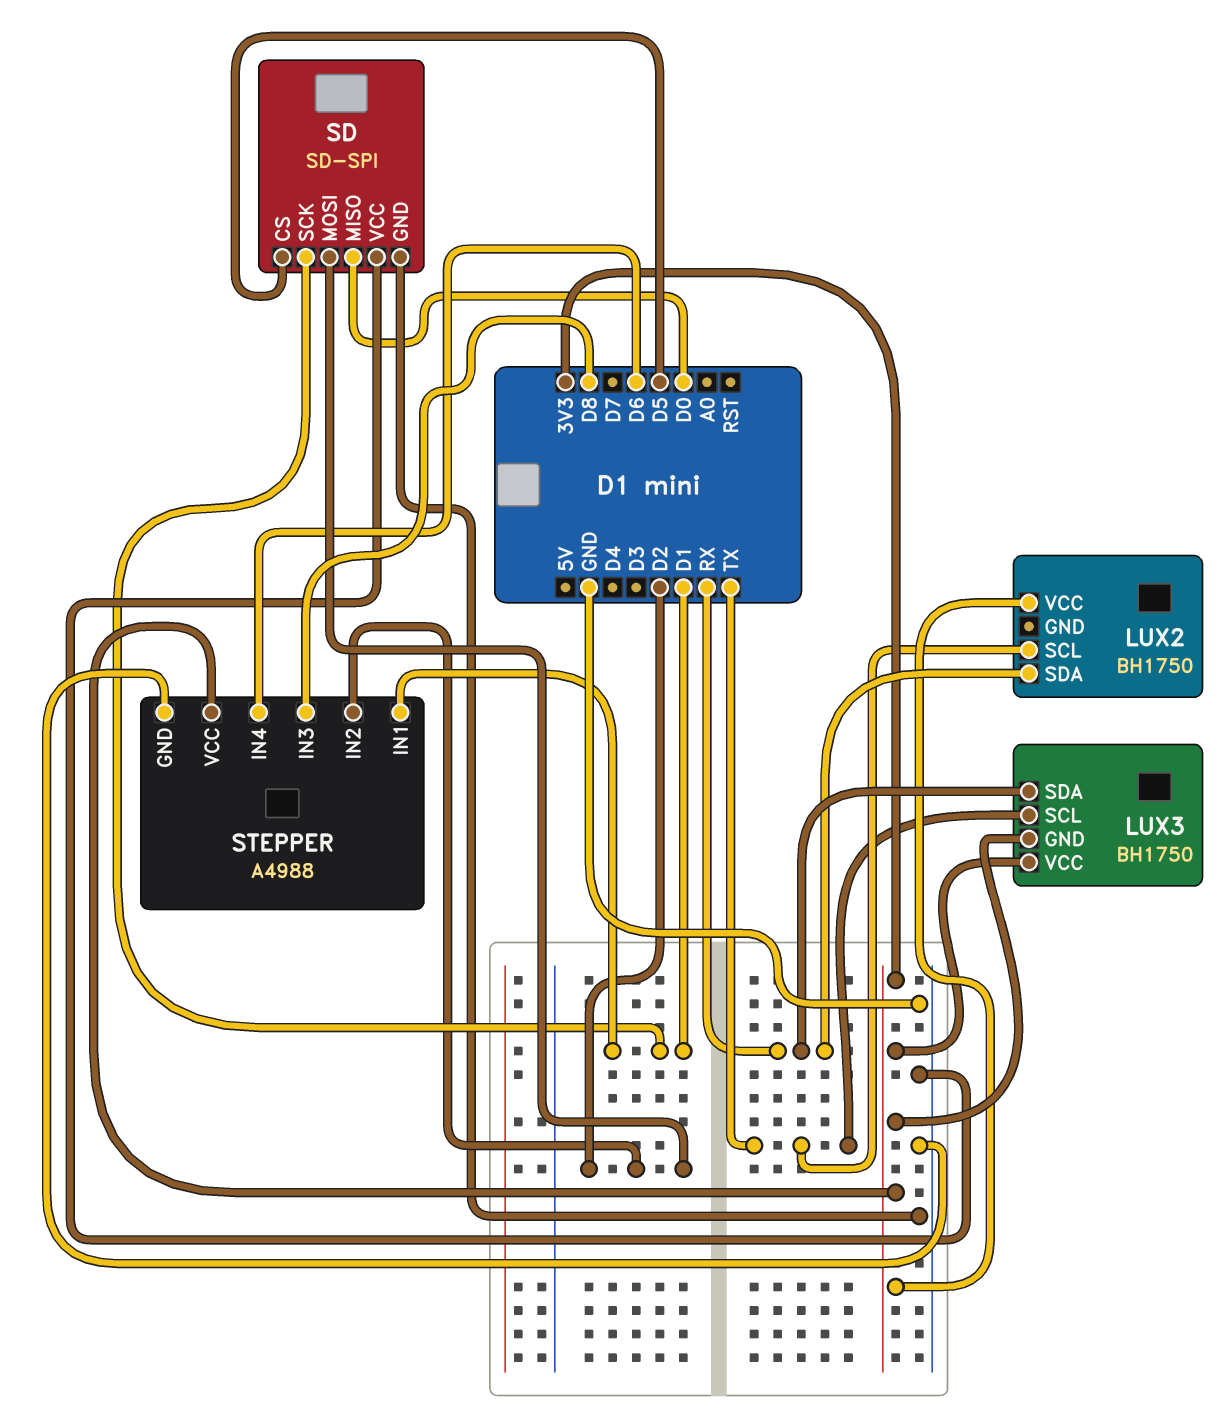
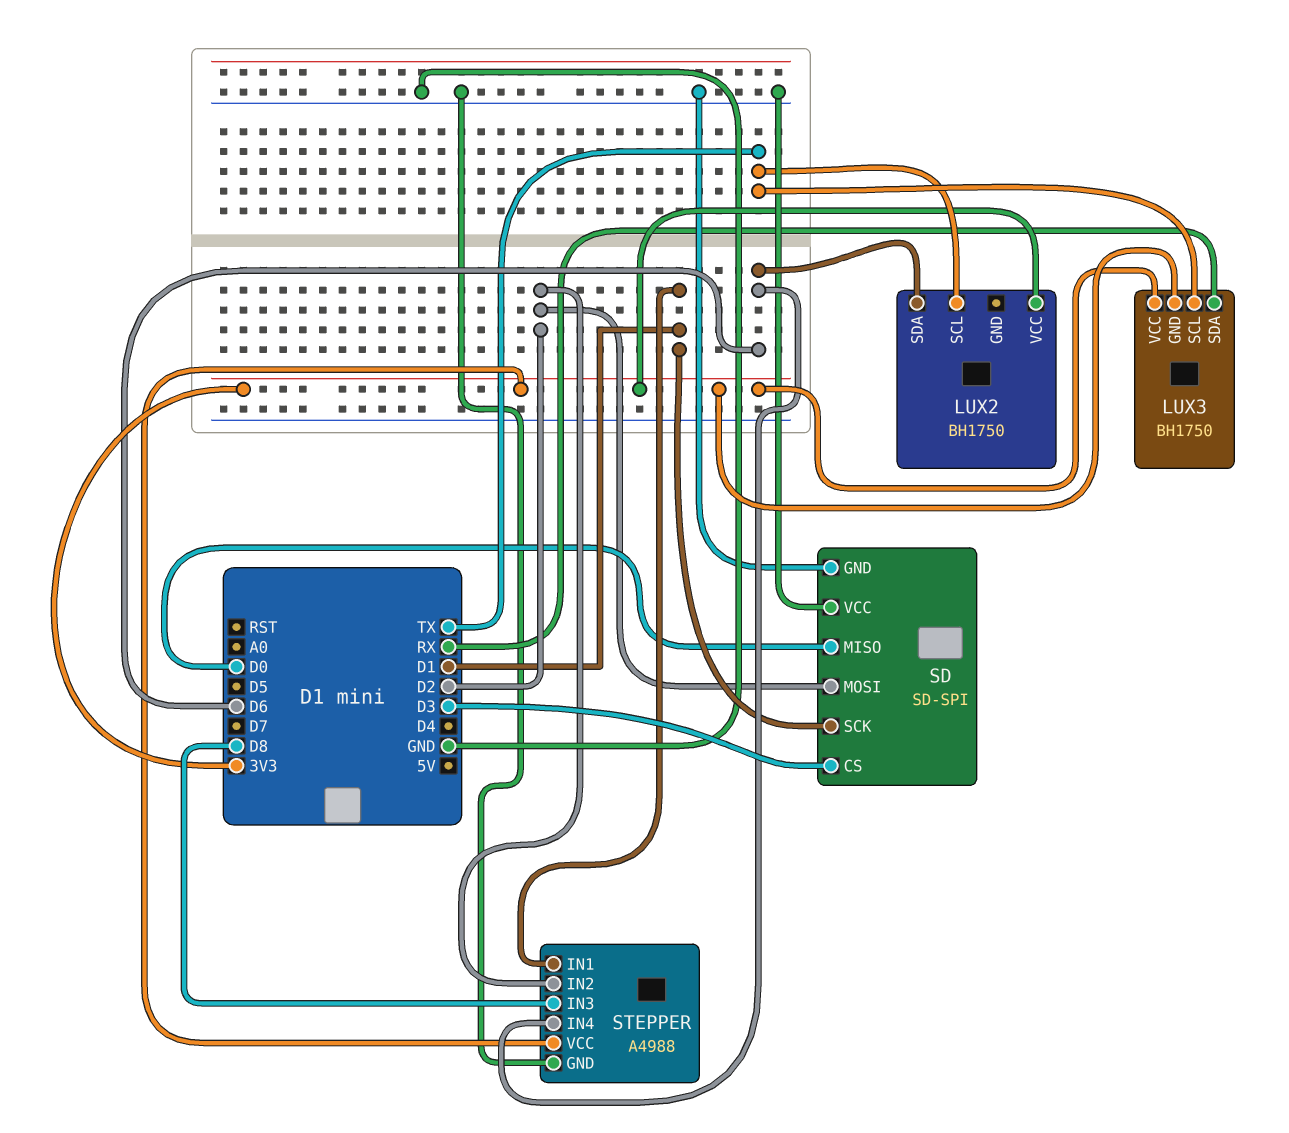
LUX2 pin SDA: RX -> D6
SD pin CS: D5 -> D3

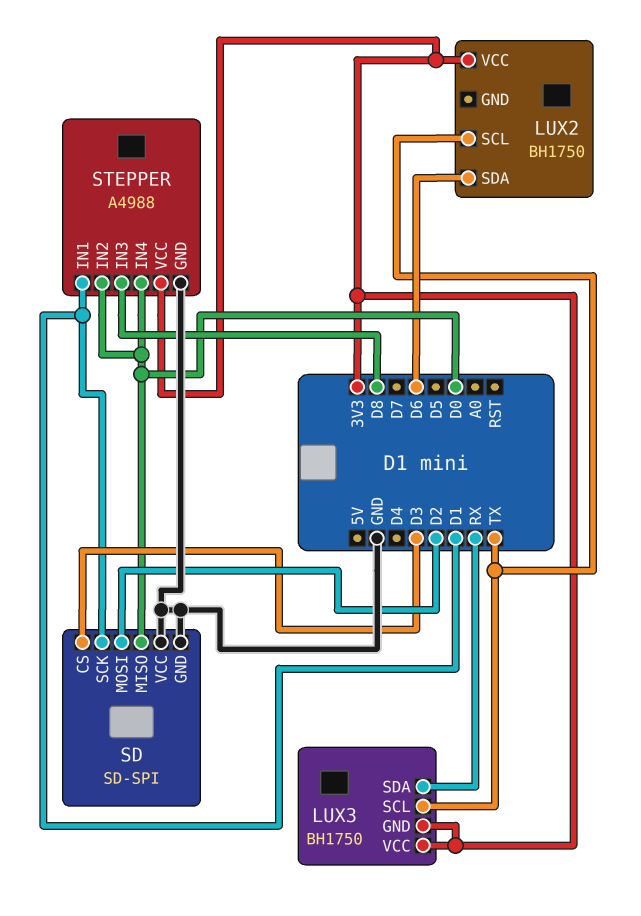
STEPPER pin IN2: D2 -> D0
STEPPER pin IN4: D6 -> D0

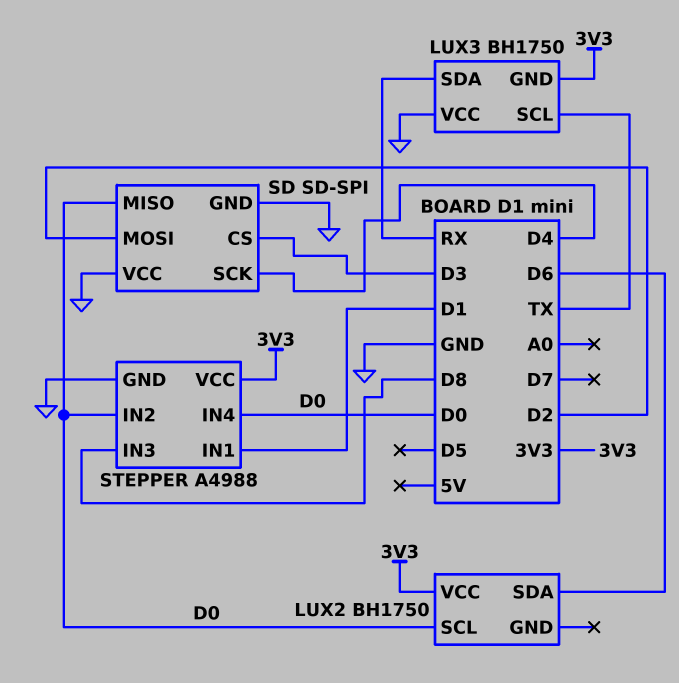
LUX2 pin SCL: TX -> D0
LUX3 pin VCC: 3V3 -> GND
SD pin SCK: D1 -> D4

